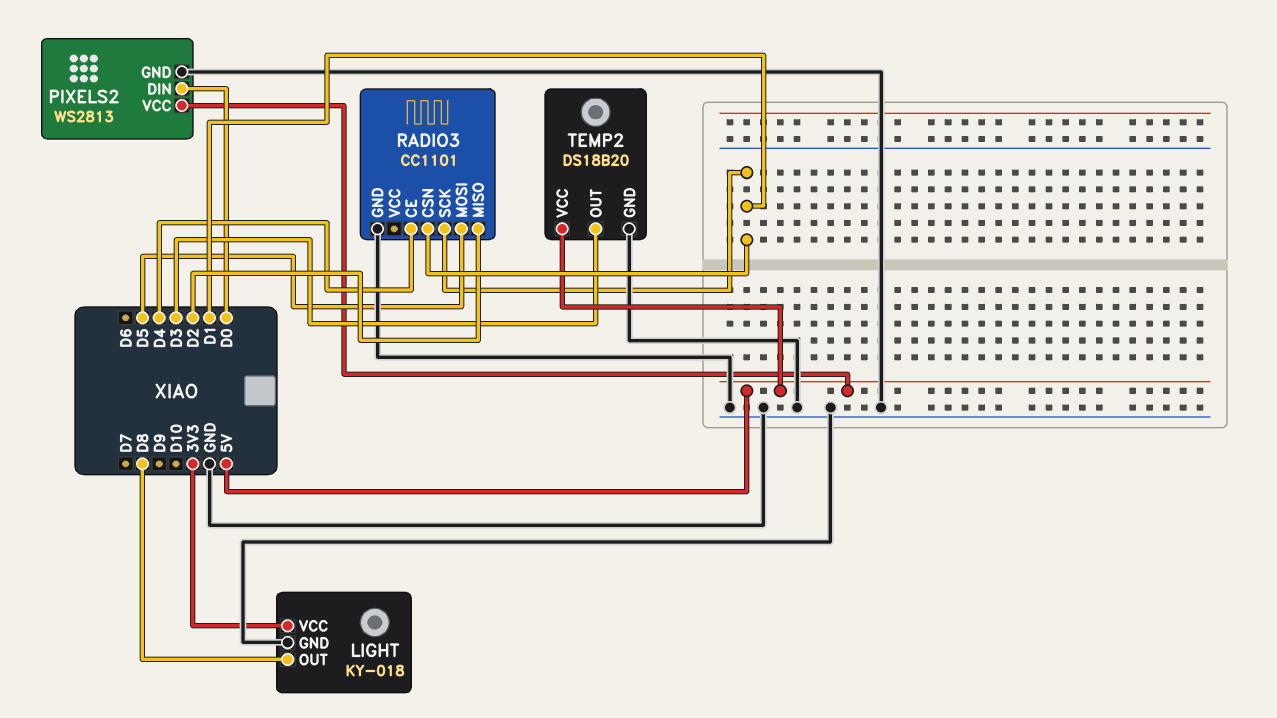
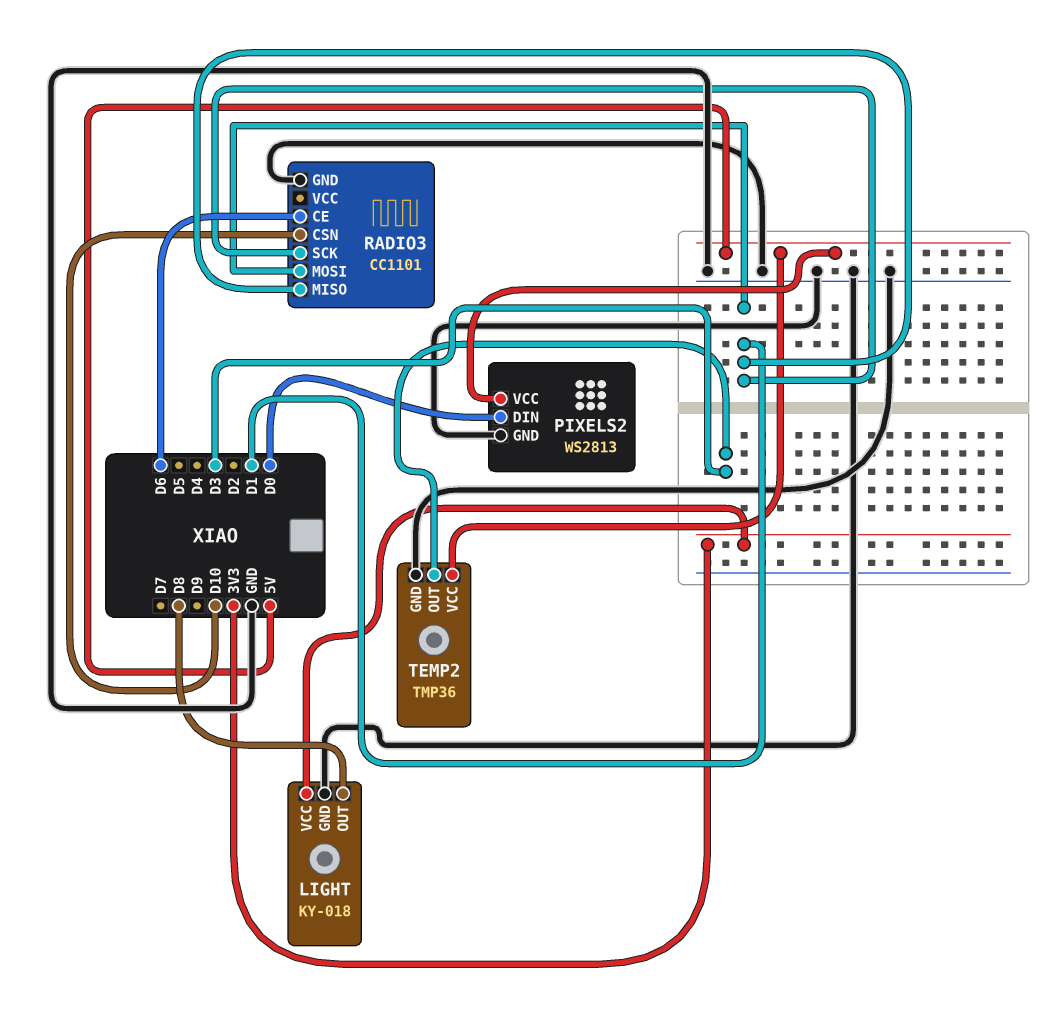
RADIO3 pin CE: D4 -> D6
RADIO3 pin CSN: D1 -> D10
RADIO3 pin MISO: D2 -> D1
RADIO3 pin MOSI: D5 -> D1
TEMP2: DS18B20 -> TMP36

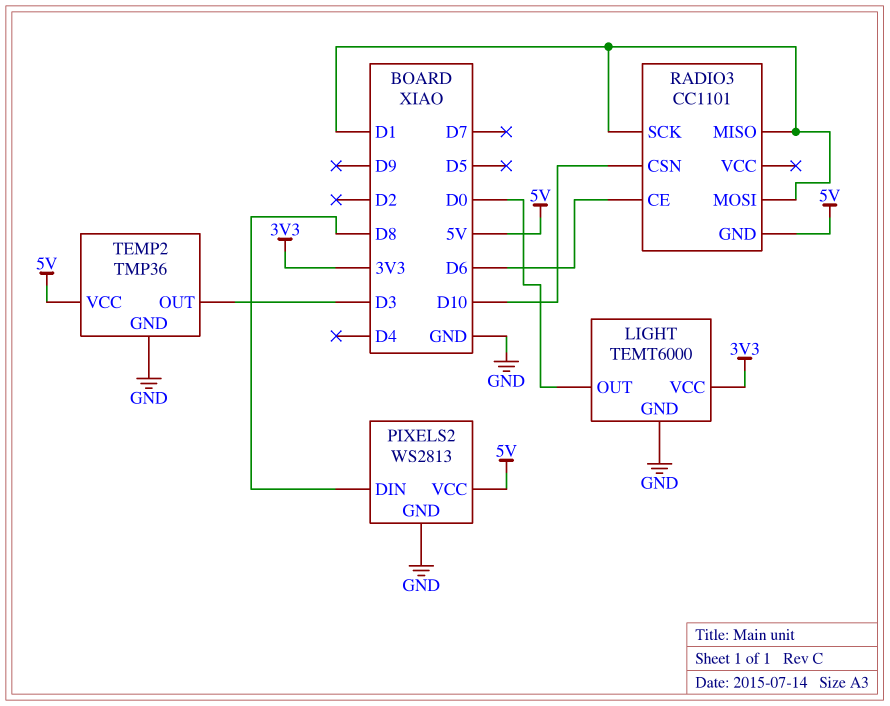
LIGHT: KY-018 -> TEMT6000
LIGHT pin OUT: D8 -> D0
PIXELS2 pin DIN: D0 -> D8
RADIO3 pin GND: GND -> 5V

